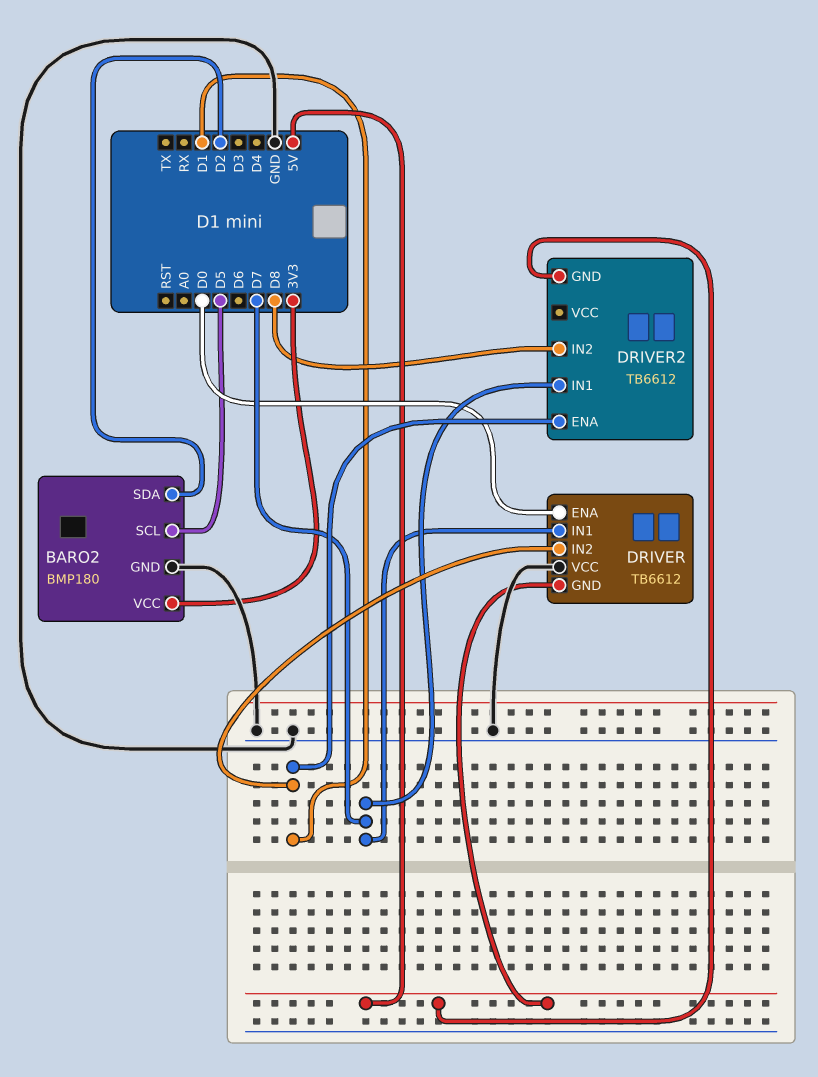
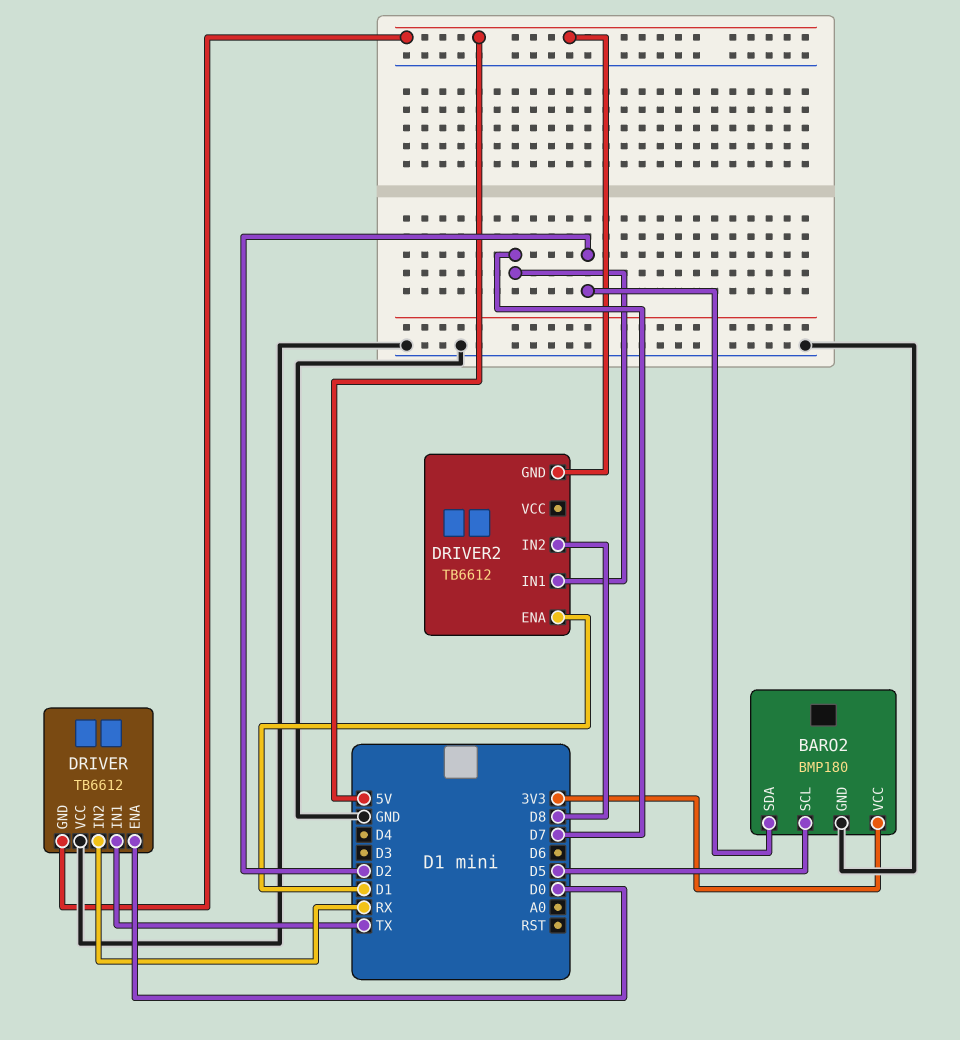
DRIVER pin IN1: D7 -> TX
DRIVER pin IN2: D1 -> RX

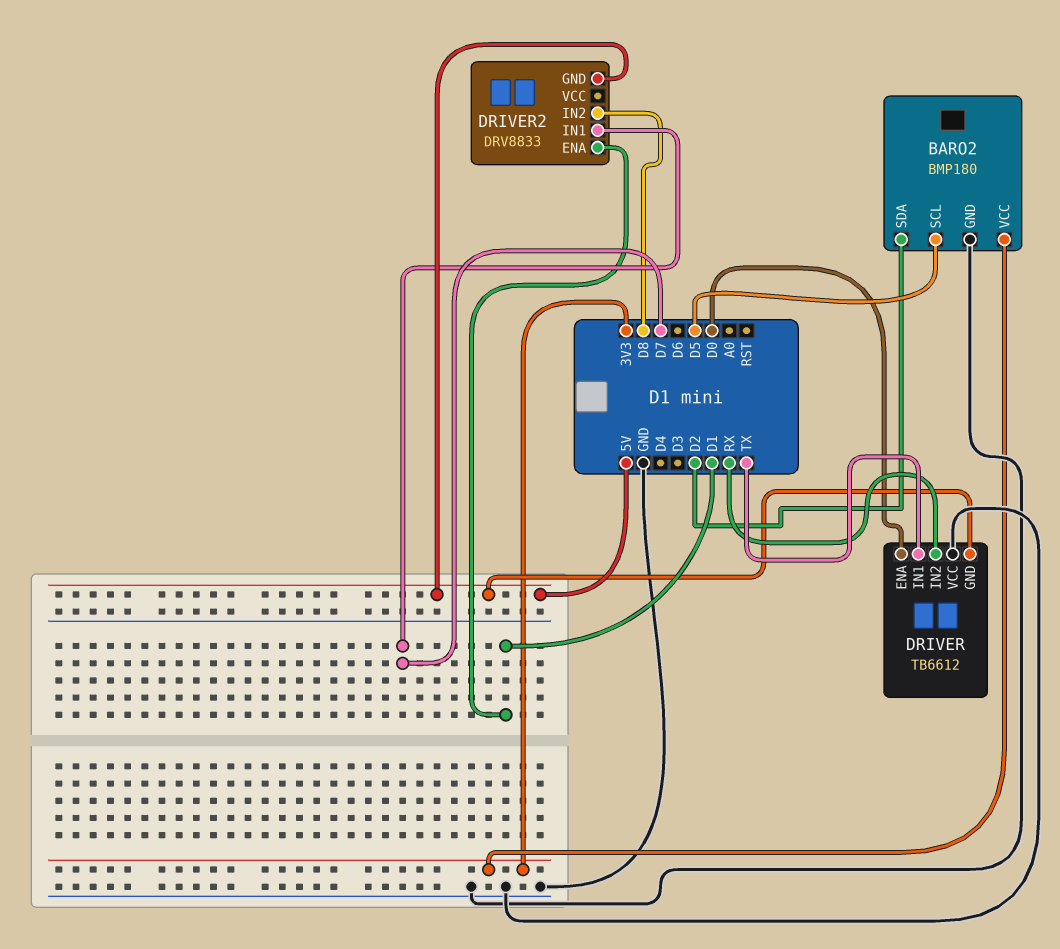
DRIVER2: TB6612 -> DRV8833

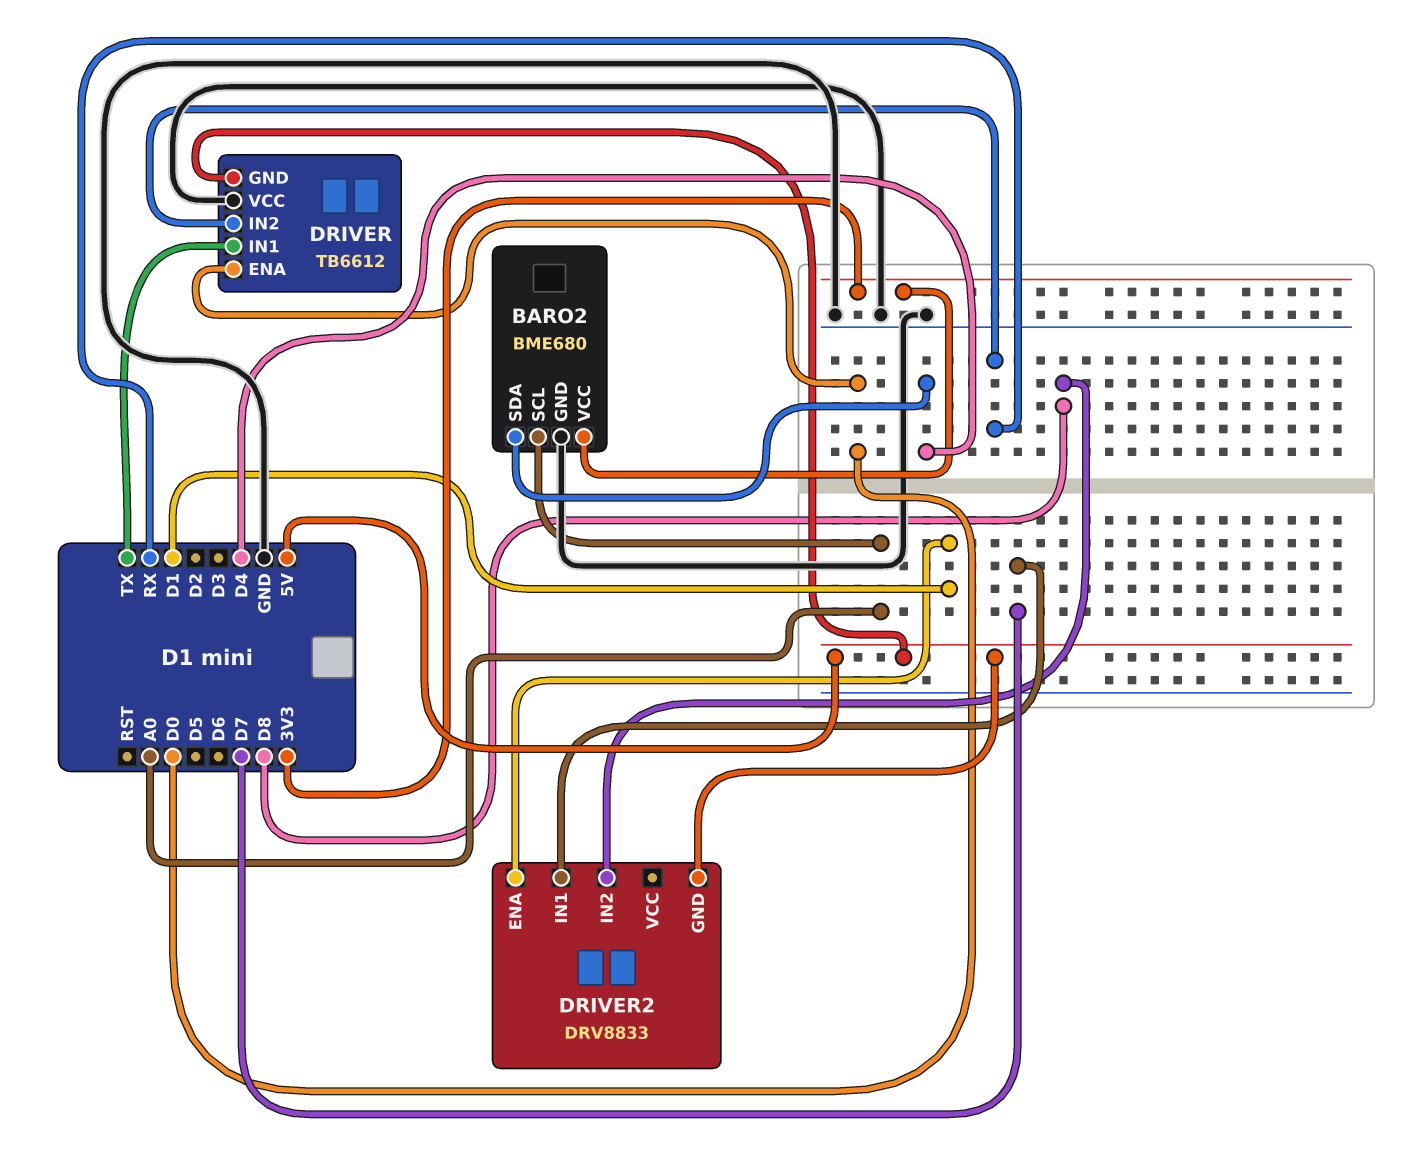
BARO2: BMP180 -> BME680
BARO2 pin SCL: D5 -> A0
BARO2 pin SDA: D2 -> D4

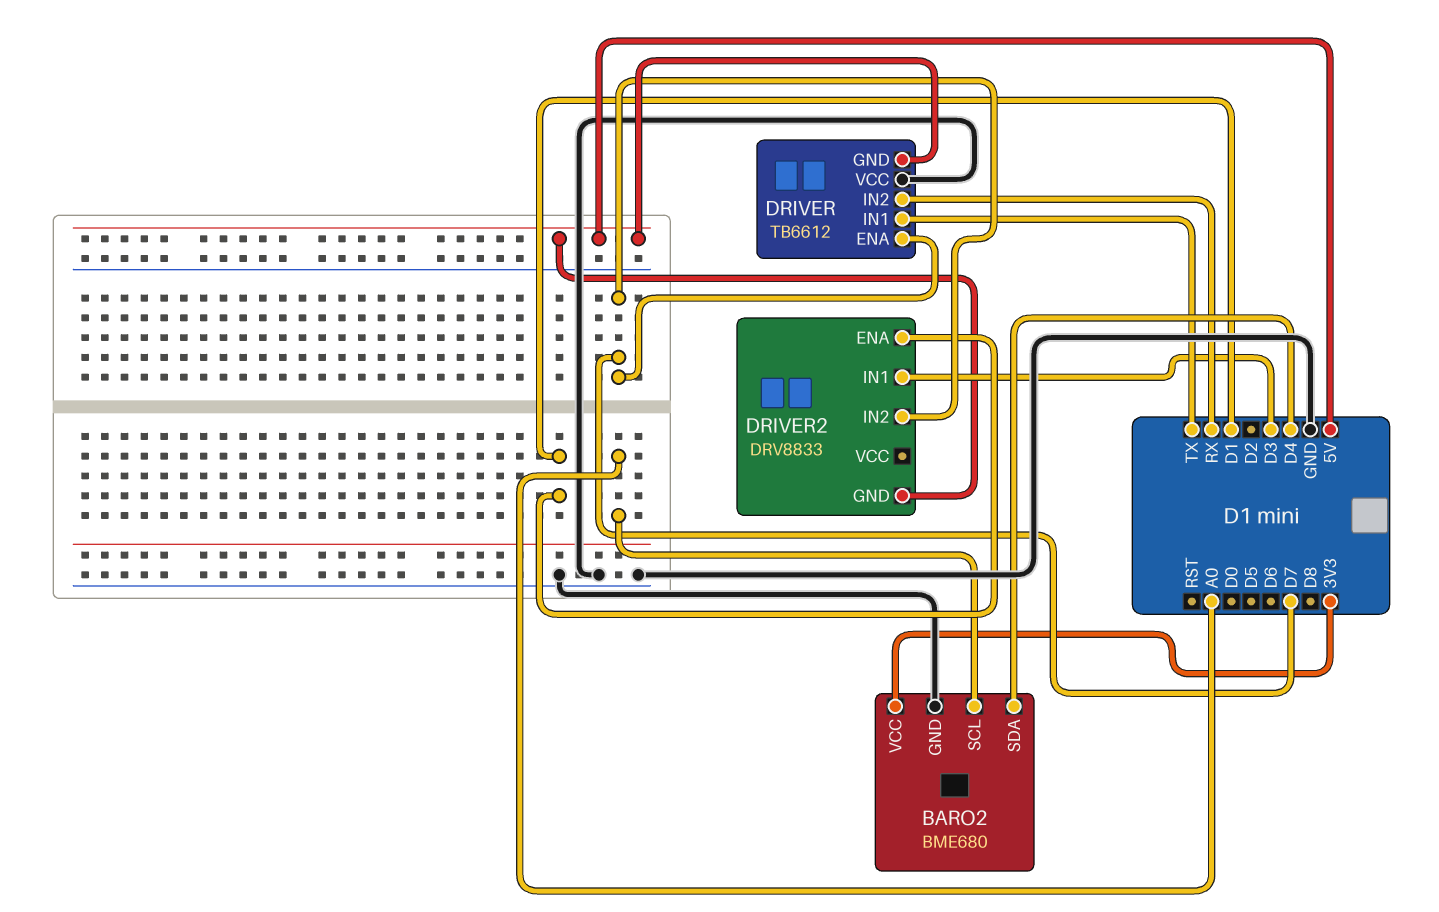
DRIVER pin ENA: D0 -> D7
DRIVER2 pin IN1: D7 -> D3
DRIVER2 pin IN2: D8 -> D7

